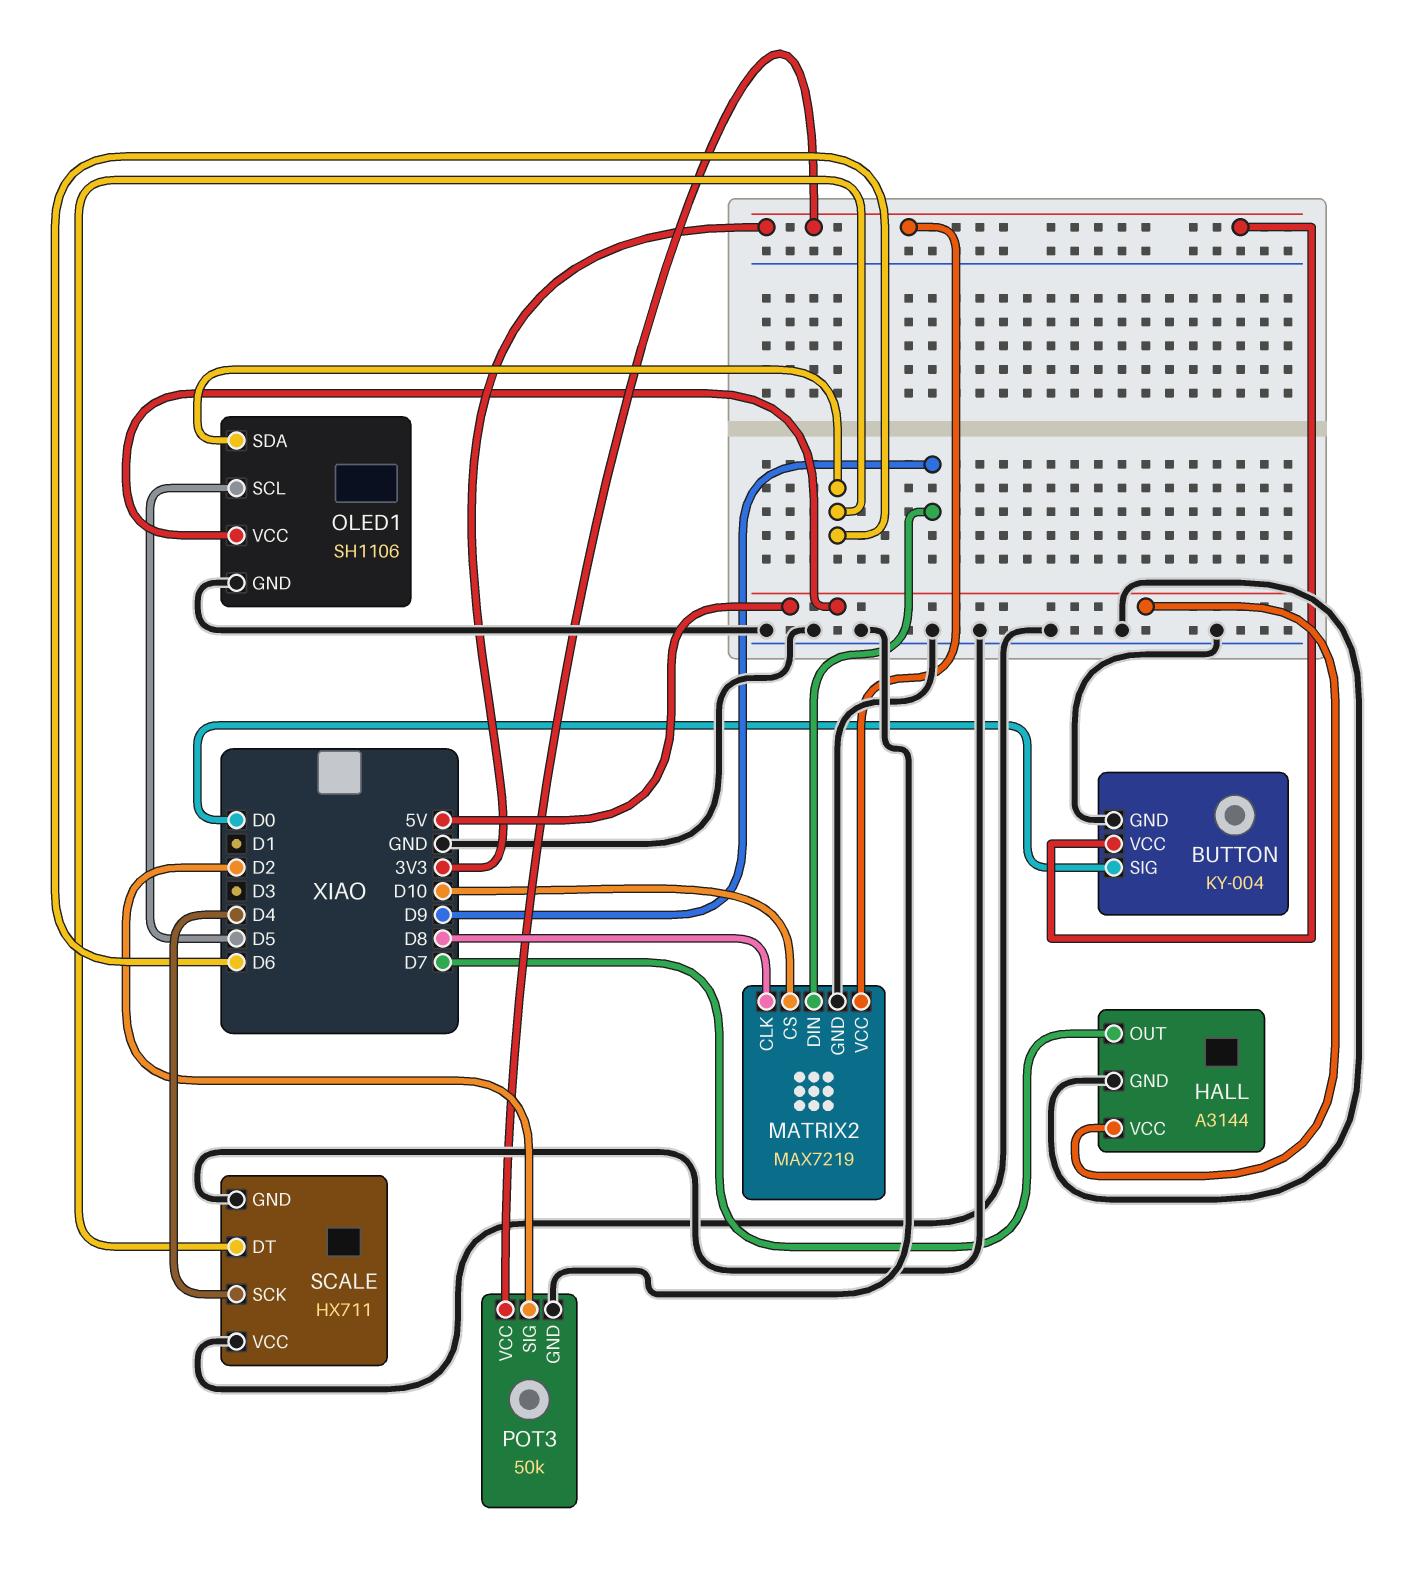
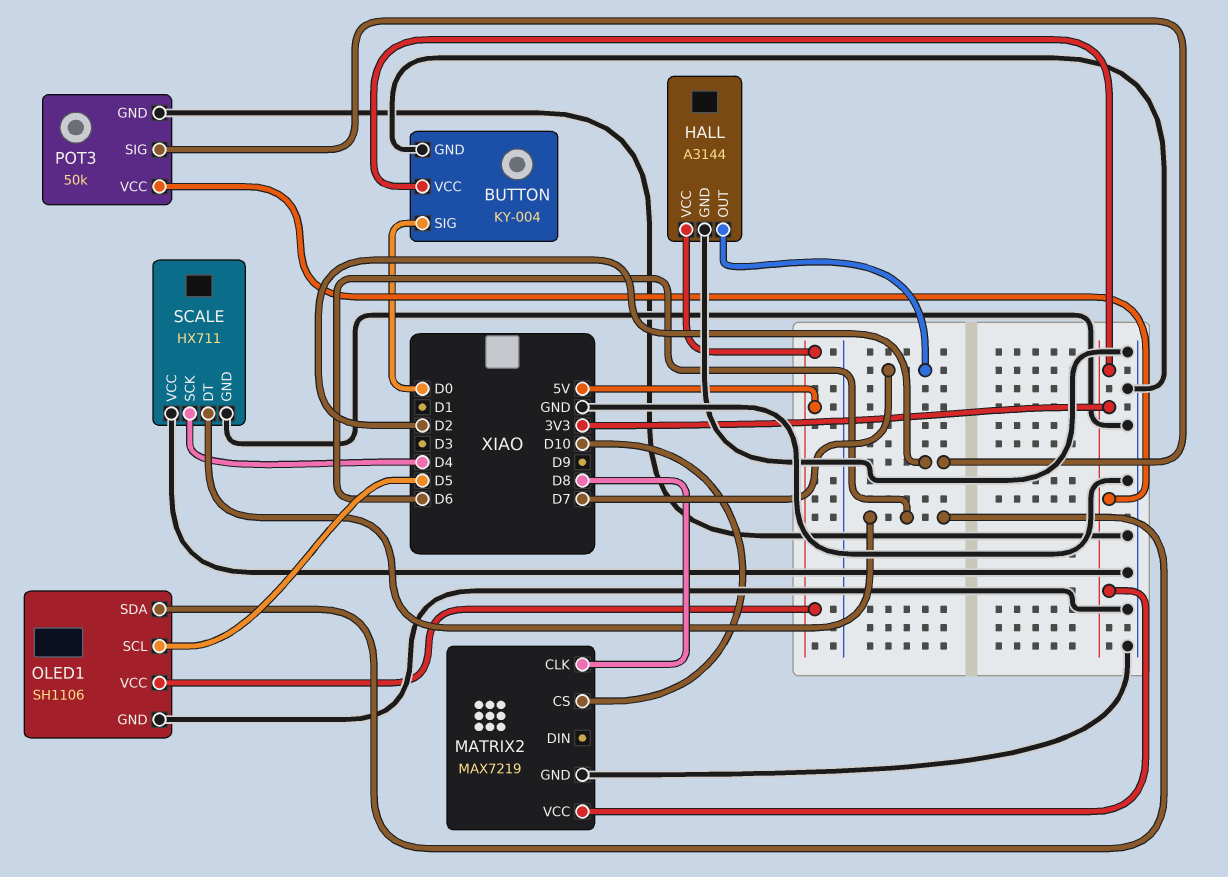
MATRIX2 pin DIN: D9 -> none

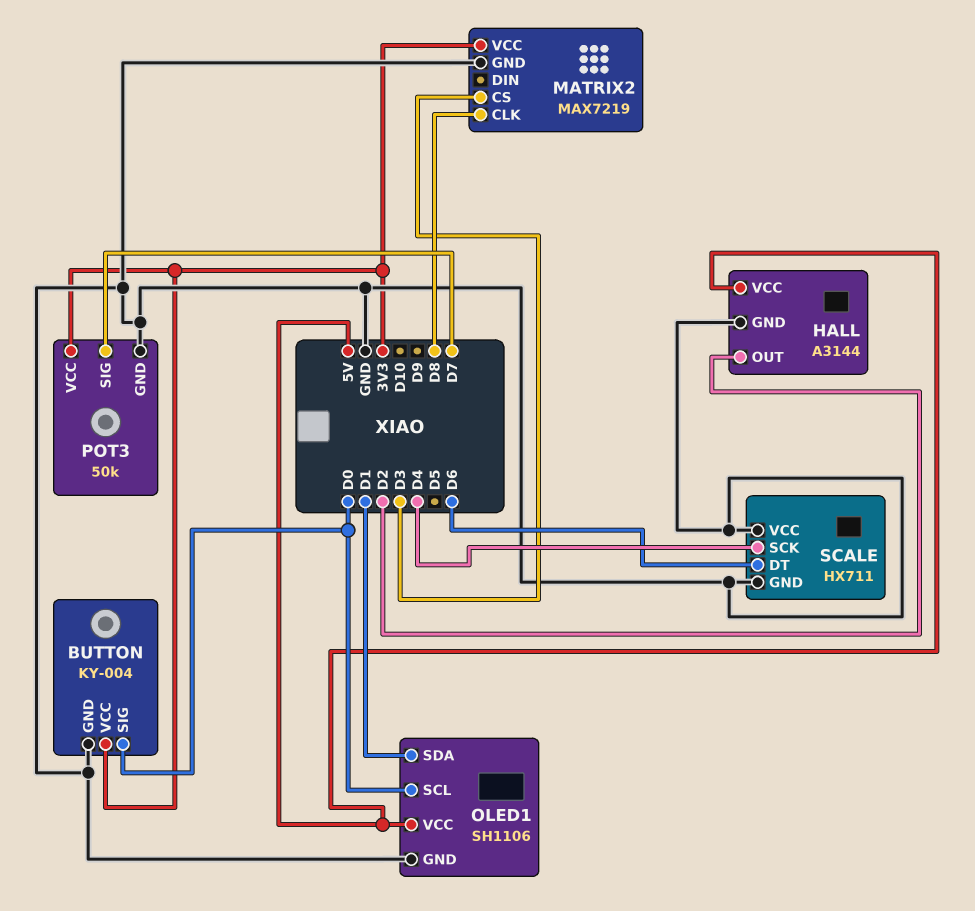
HALL pin OUT: D7 -> D2
MATRIX2 pin CS: D10 -> D3
OLED1 pin SCL: D5 -> D0
OLED1 pin SDA: D6 -> D1
POT3 pin SIG: D2 -> D7

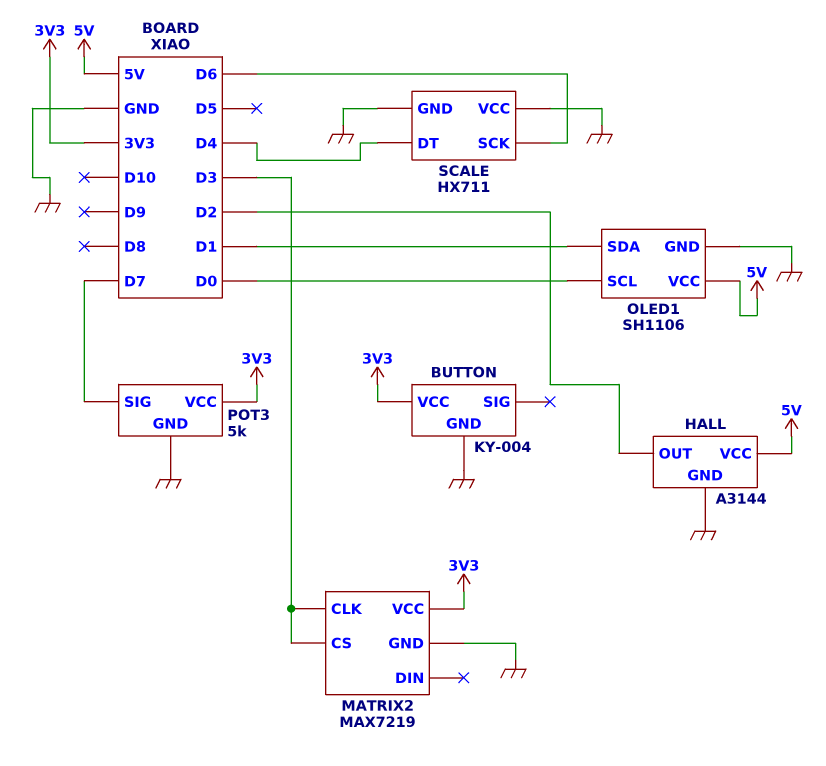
BUTTON pin SIG: D0 -> none
MATRIX2 pin CLK: D8 -> D3
POT3: 50k -> 5k
SCALE pin DT: D6 -> D4
SCALE pin SCK: D4 -> D6

